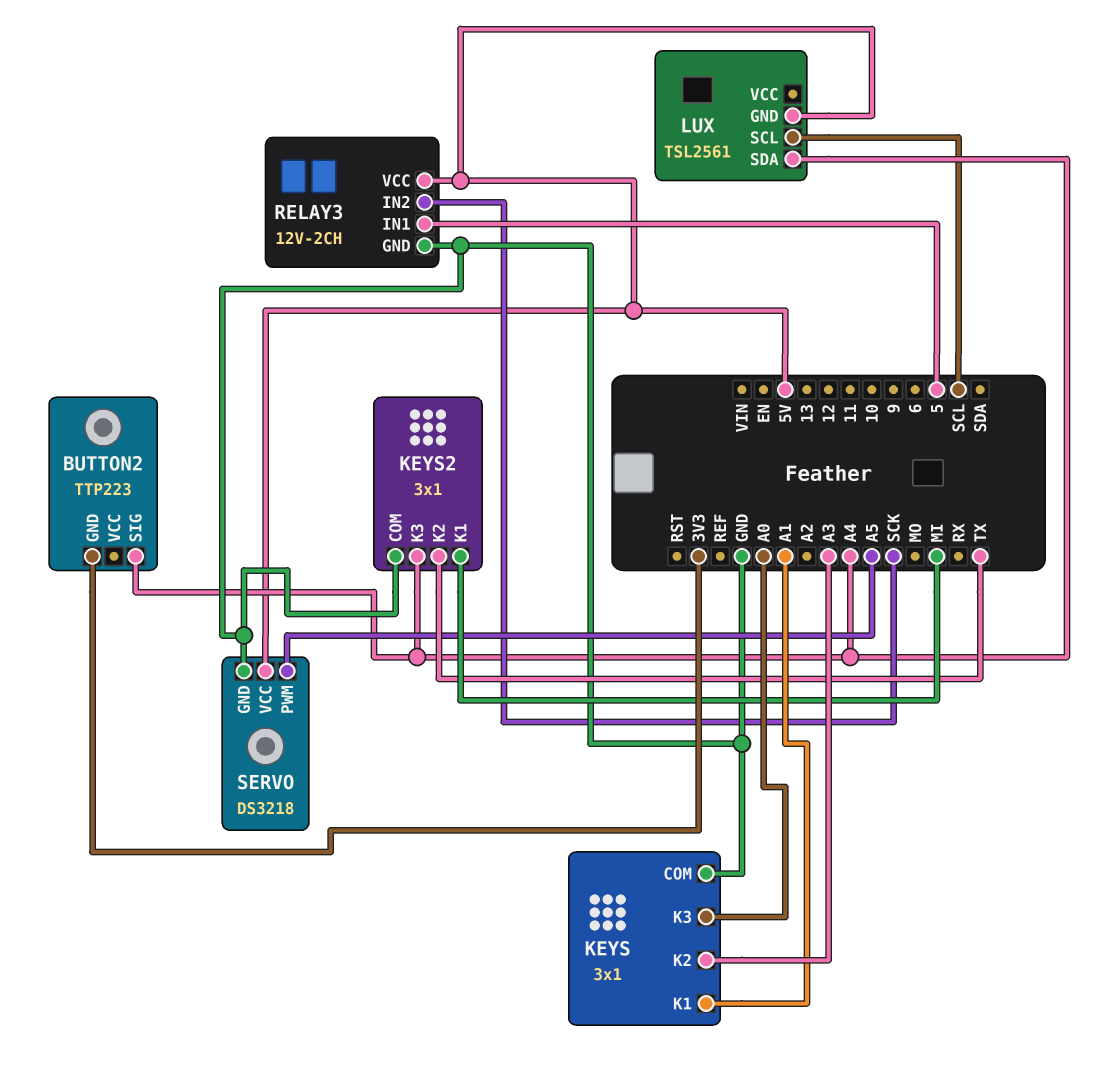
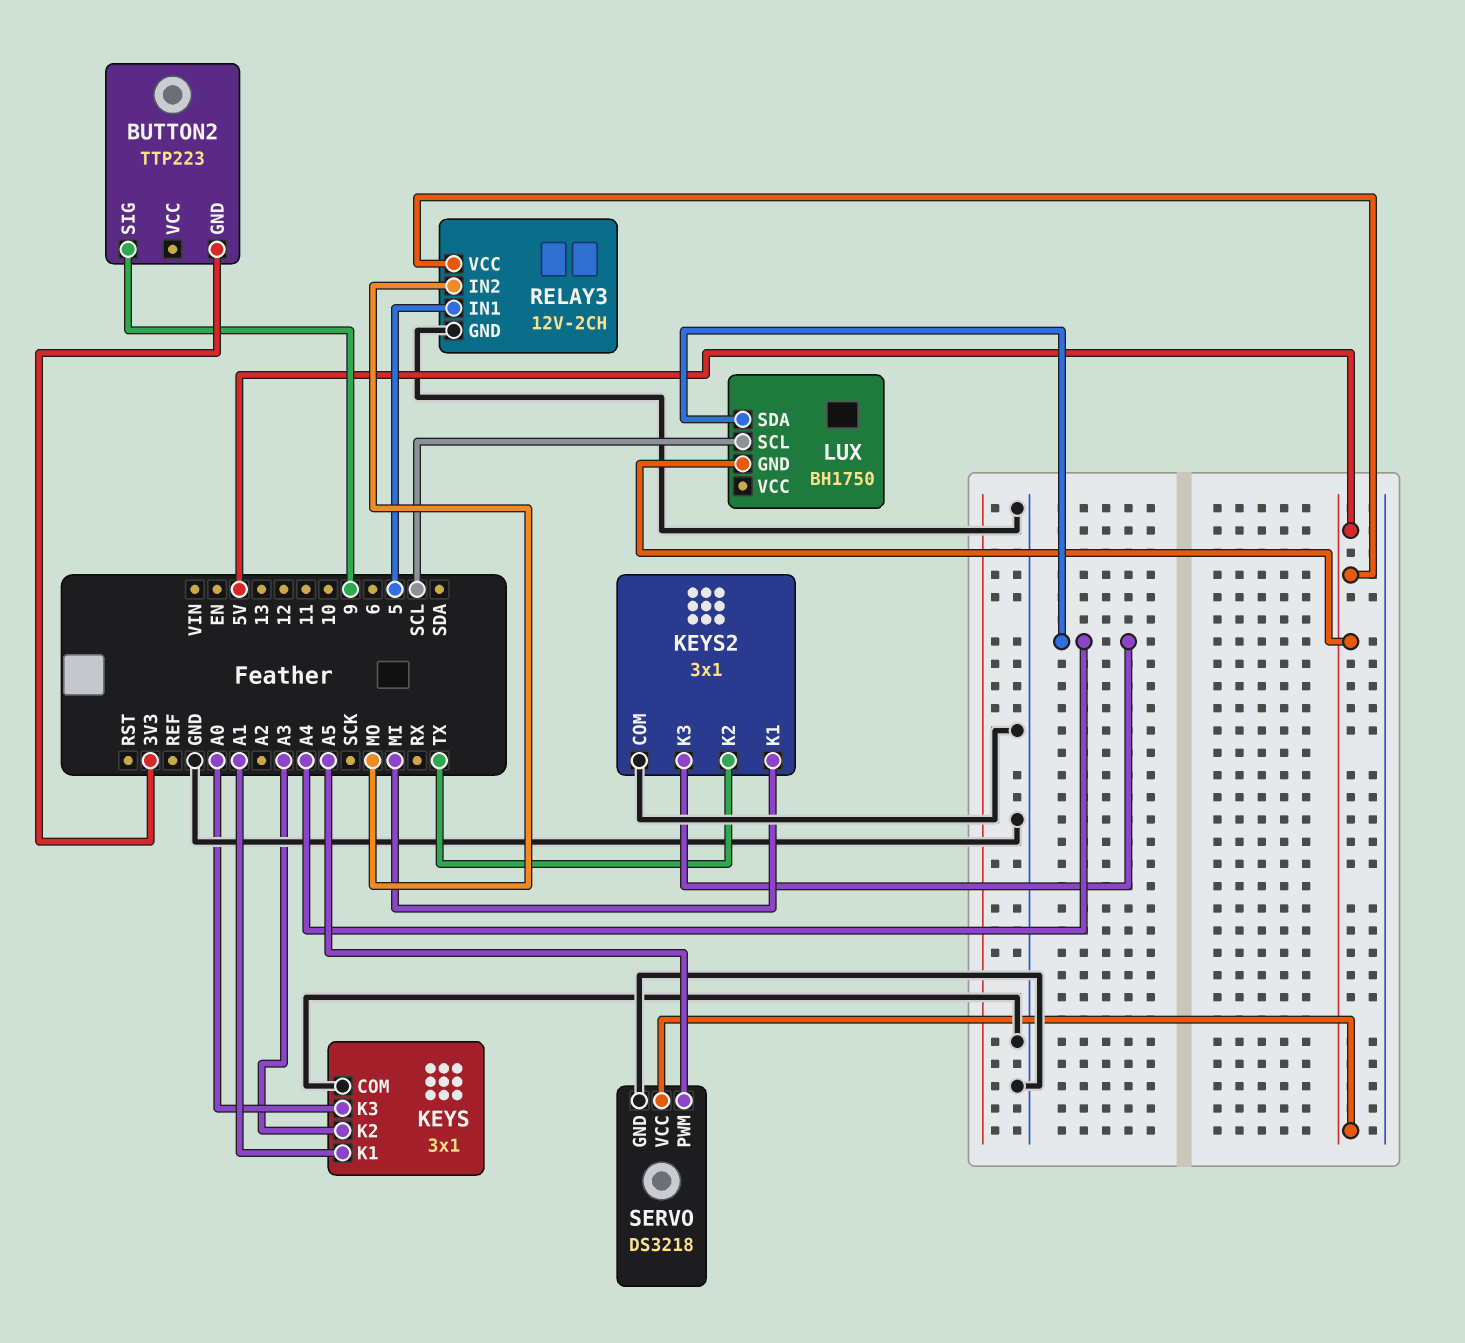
BUTTON2 pin SIG: A4 -> 9
LUX: TSL2561 -> BH1750
RELAY3 pin IN2: SCK -> MO

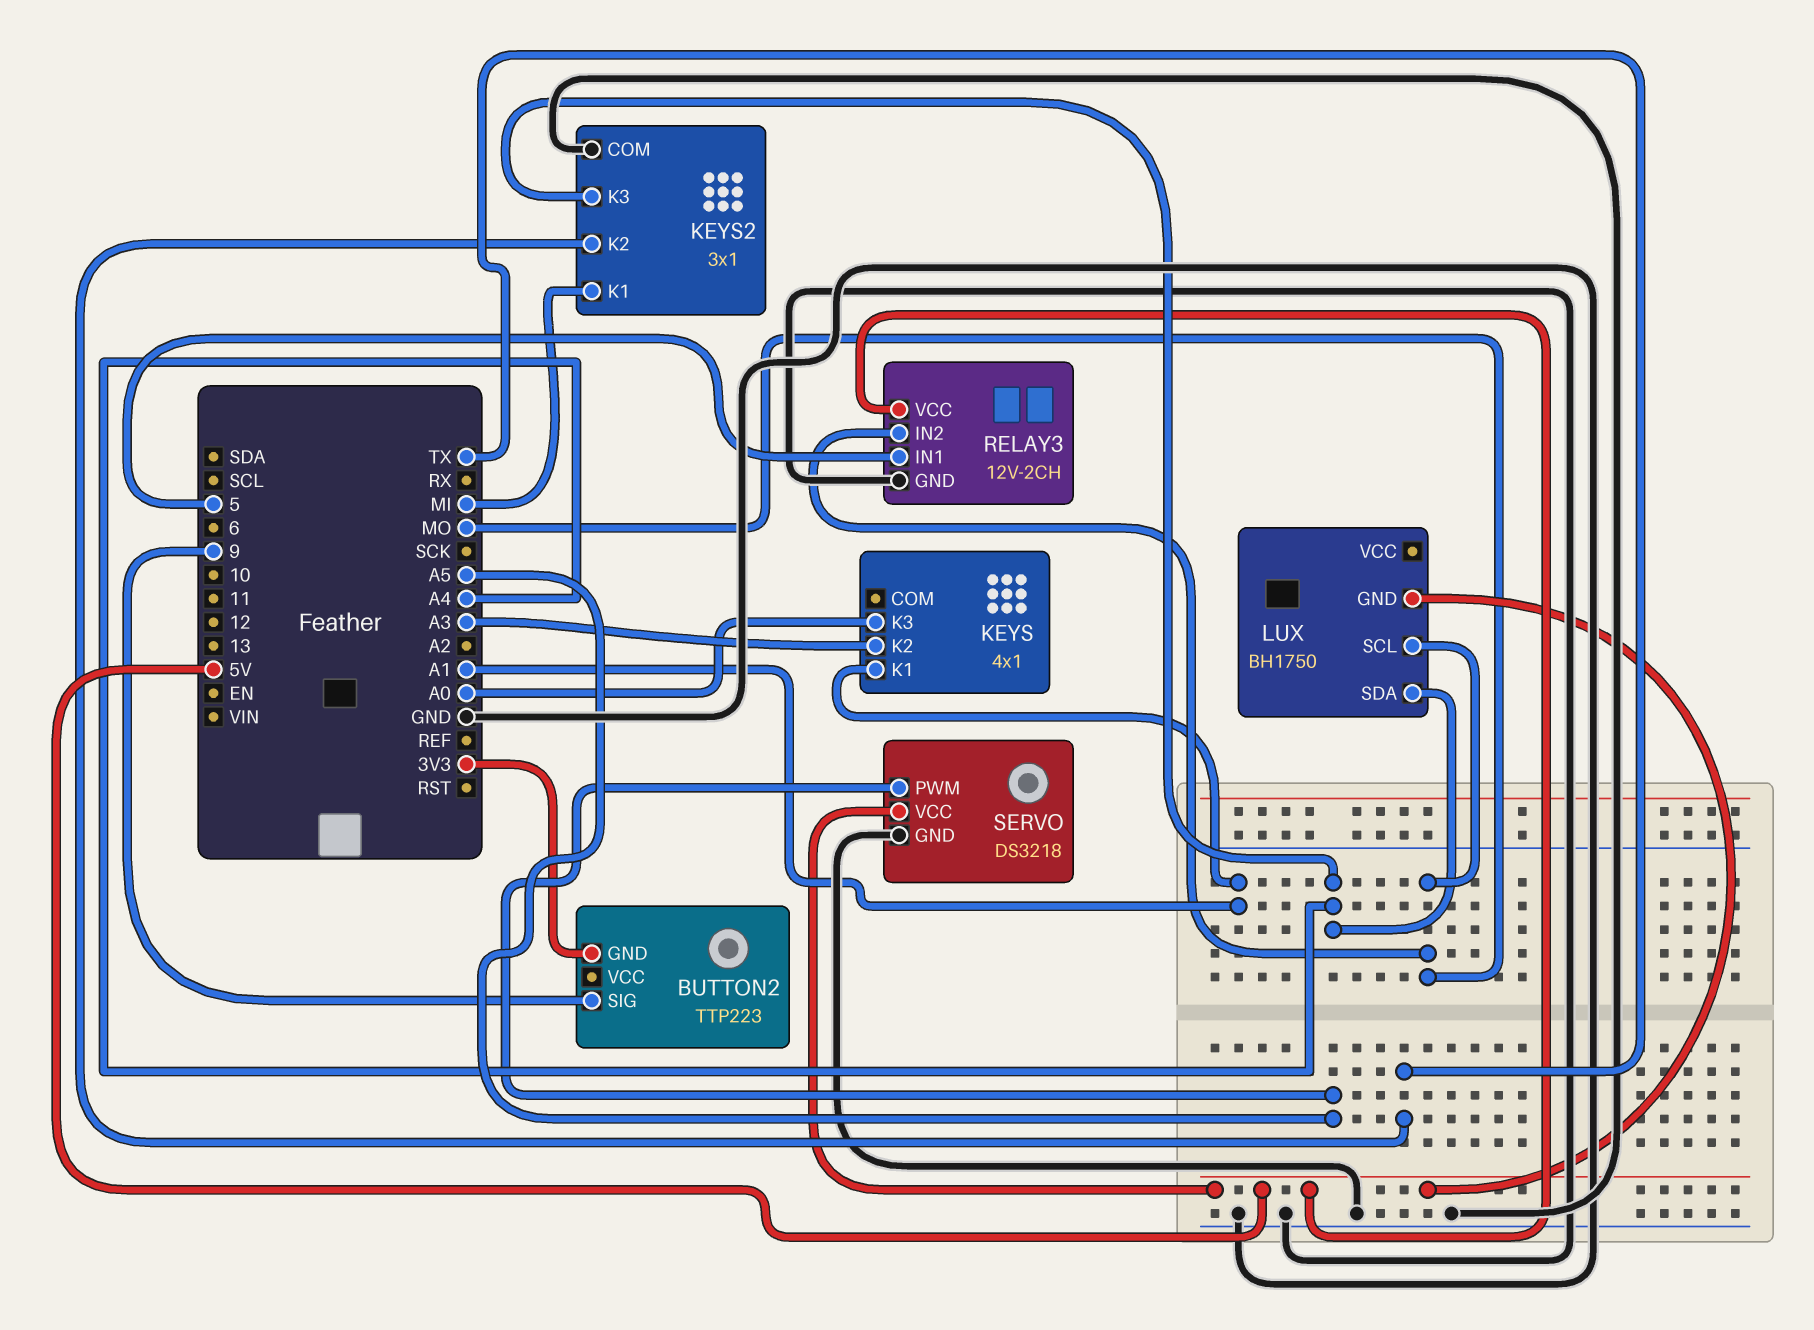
KEYS: 3x1 -> 4x1
KEYS pin COM: GND -> none
LUX pin SCL: SCL -> MO

